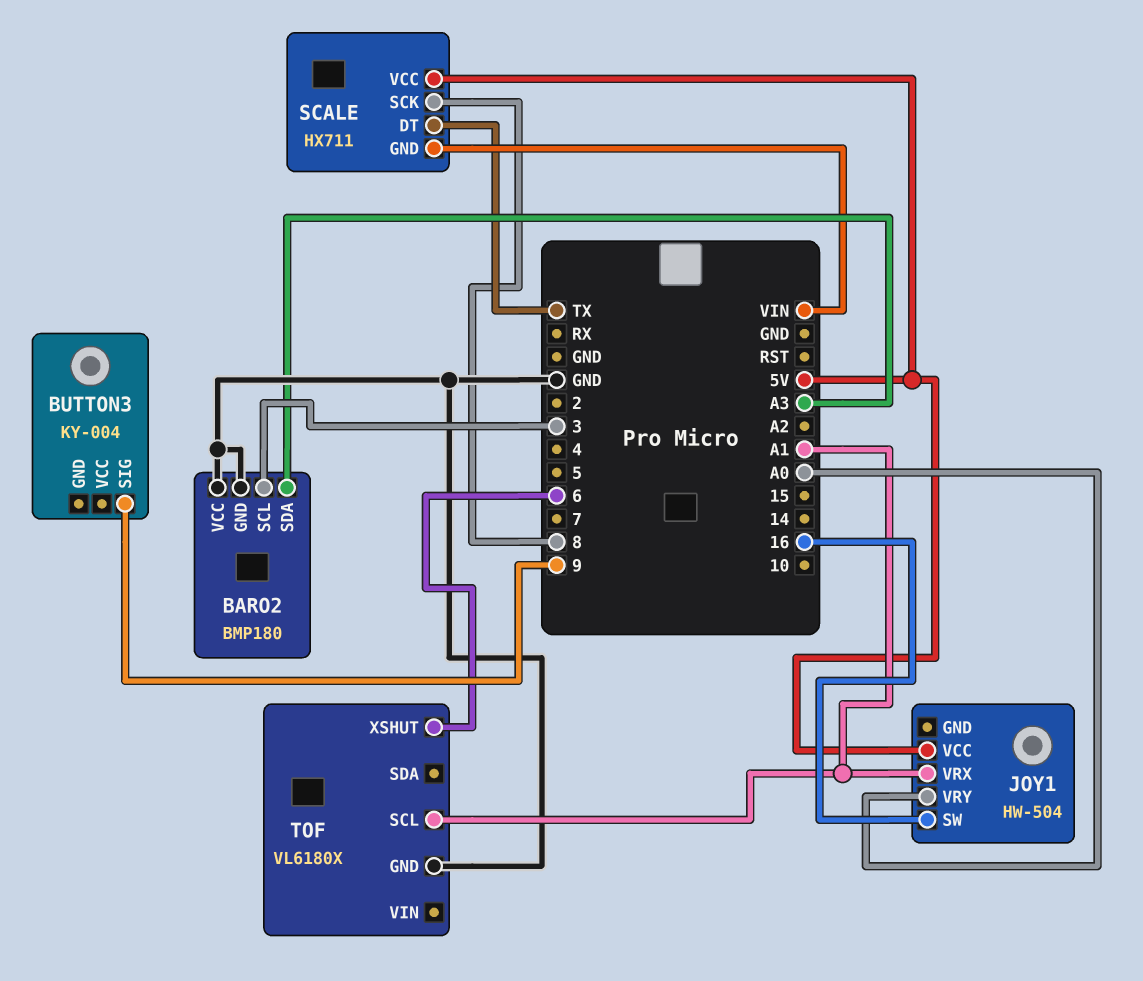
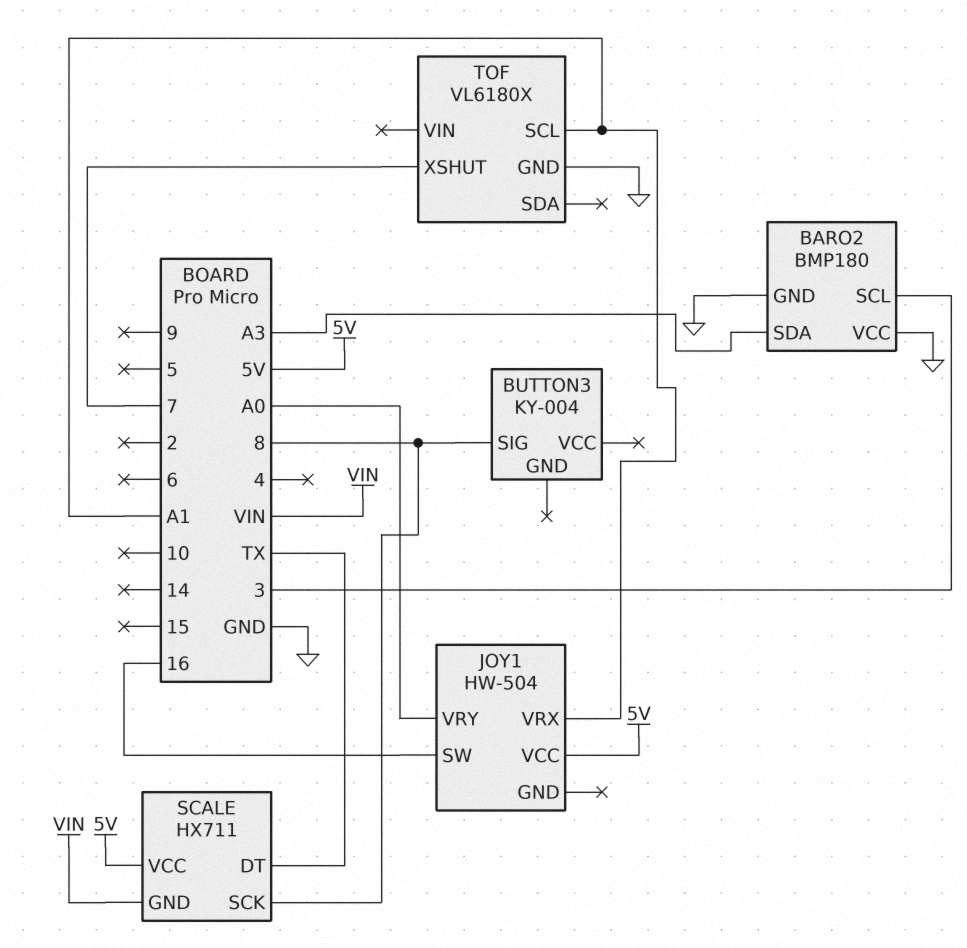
BUTTON3 pin SIG: 9 -> 8
TOF pin XSHUT: 6 -> 7

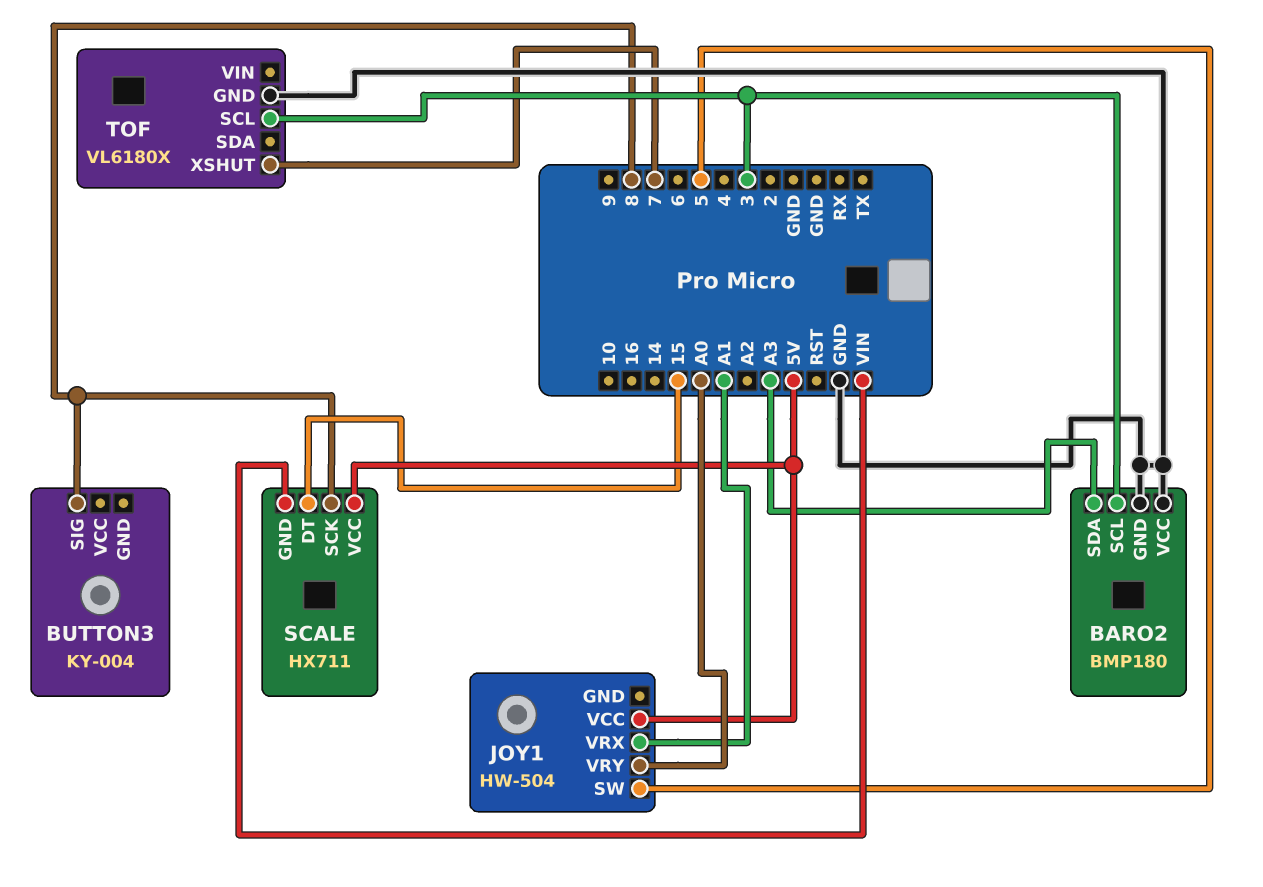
JOY1 pin SW: 16 -> 5
SCALE pin DT: TX -> 15
TOF pin SCL: A1 -> 3

